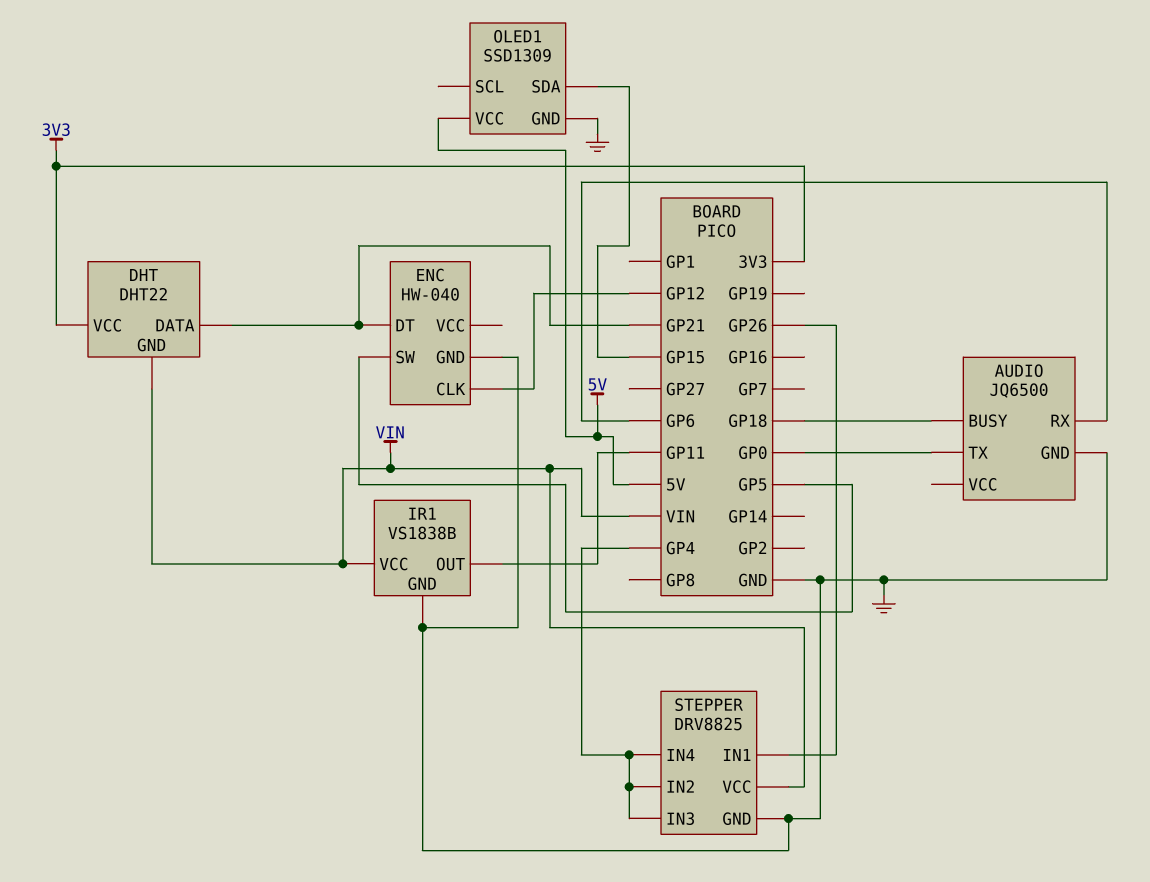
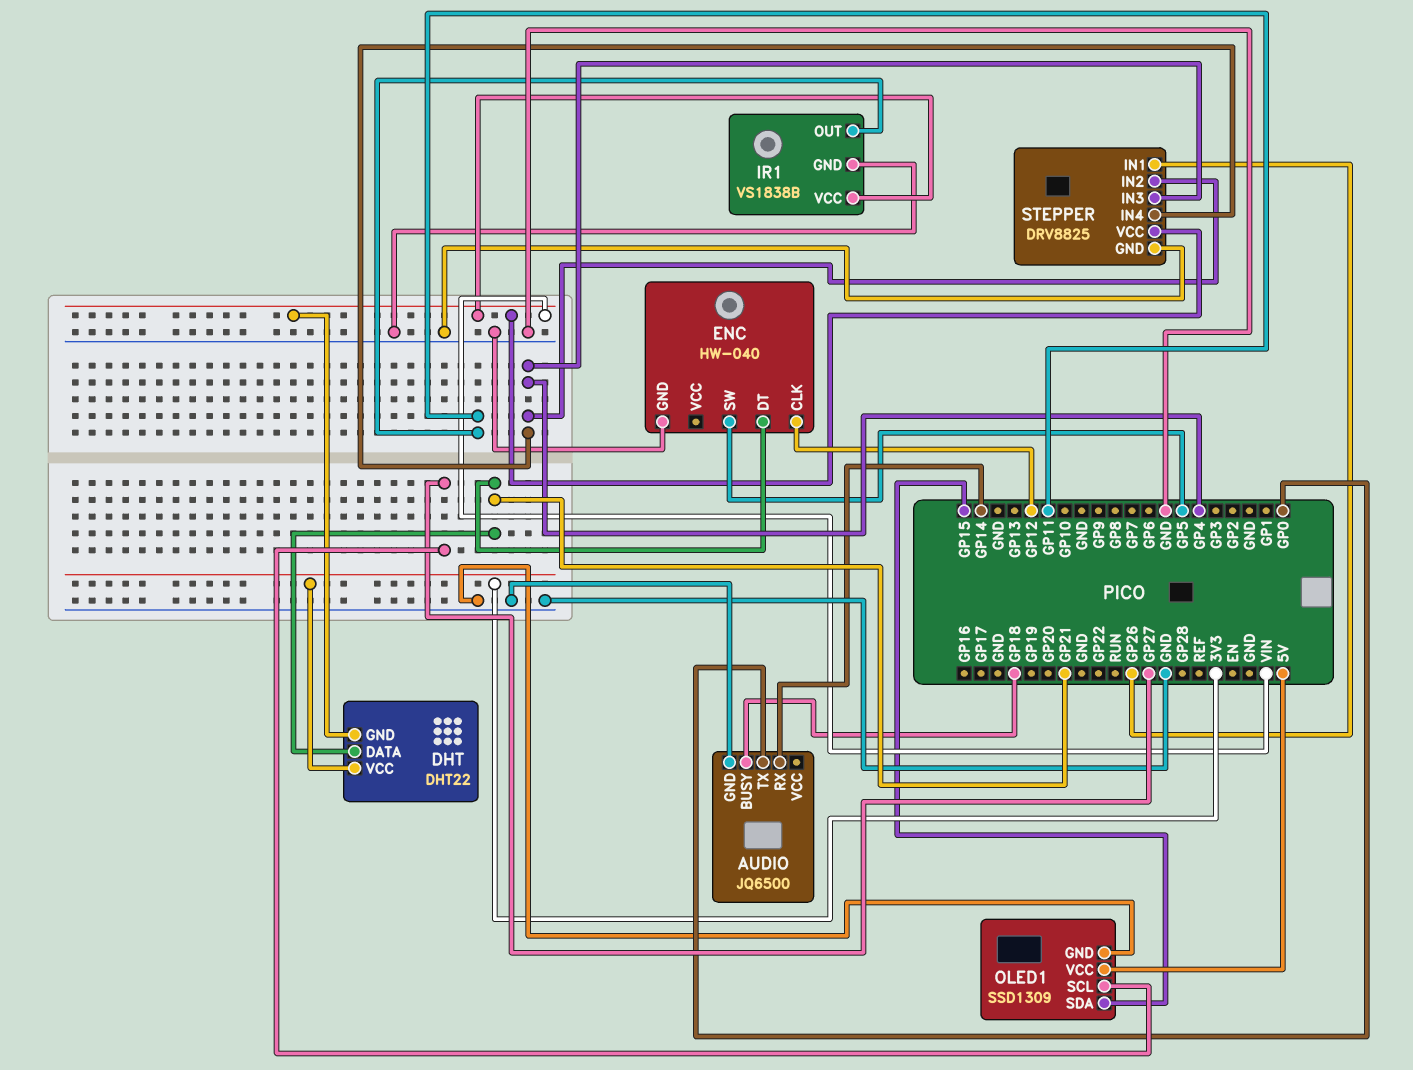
AUDIO pin RX: GP6 -> GP14
OLED1 pin SCL: none -> GP27

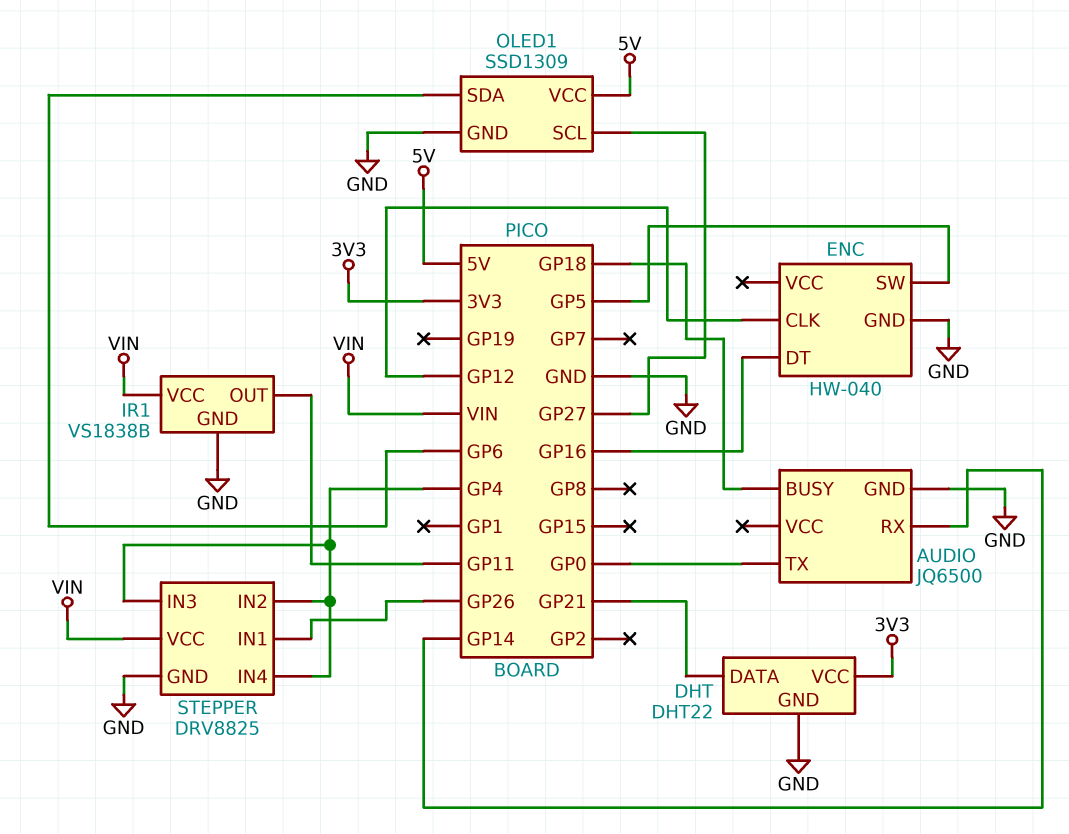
DHT pin GND: VIN -> GND
ENC pin DT: GP21 -> GP16
OLED1 pin SDA: GP15 -> GP6

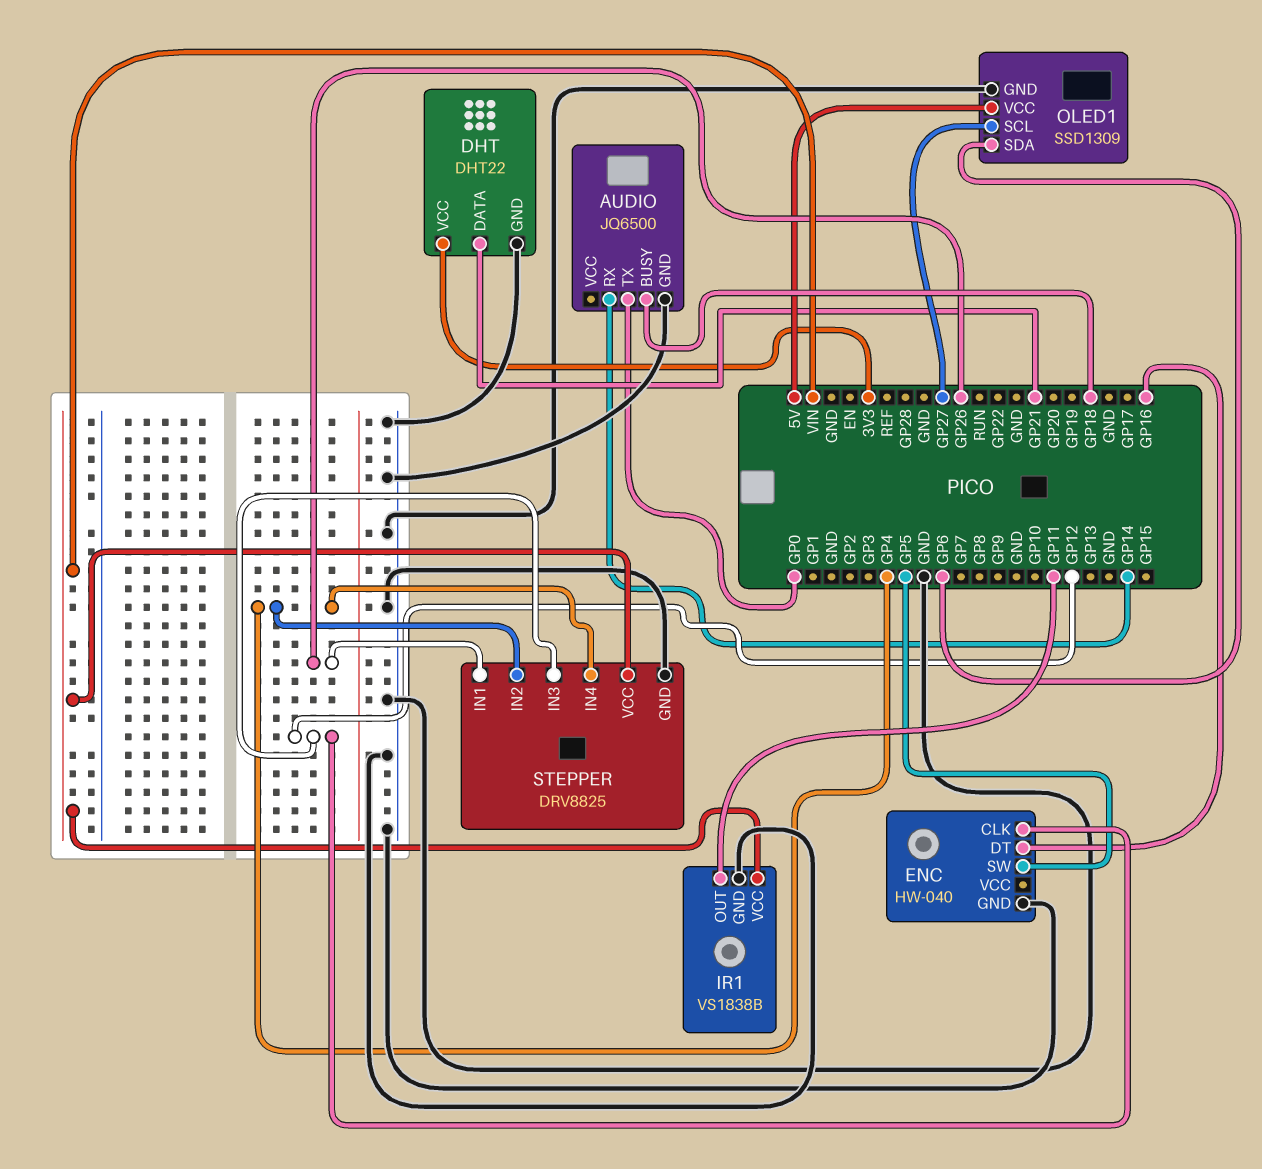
STEPPER pin IN3: GP4 -> GP12

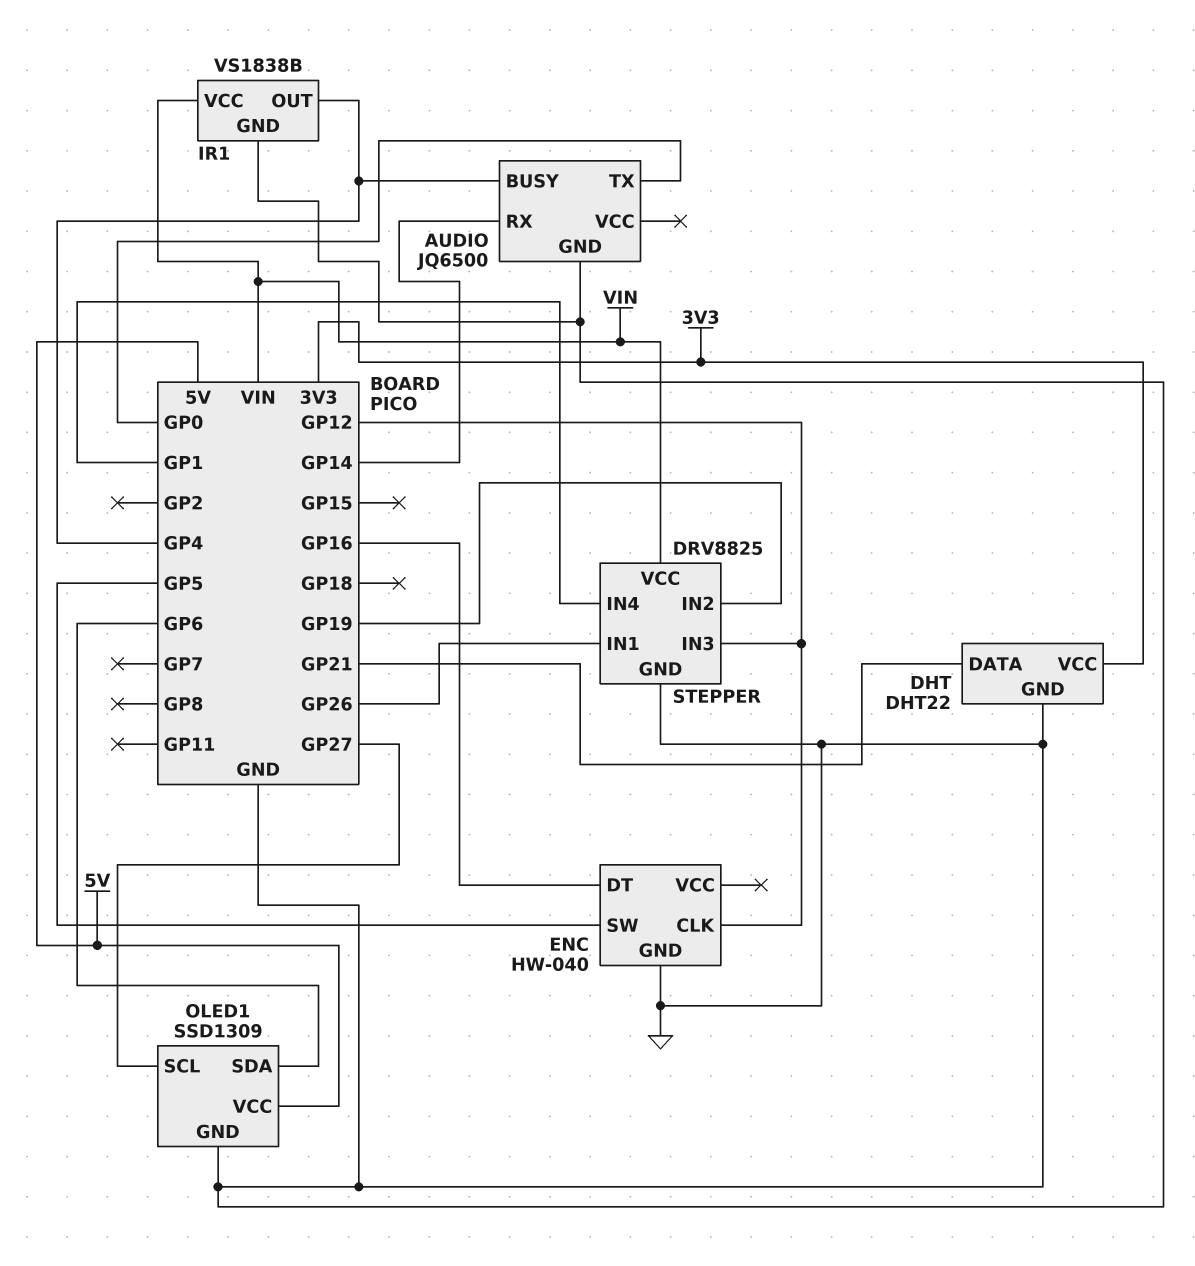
AUDIO pin BUSY: GP18 -> GP4
IR1 pin OUT: GP11 -> GP4
STEPPER pin IN2: GP4 -> GP19
STEPPER pin IN4: GP4 -> GP1

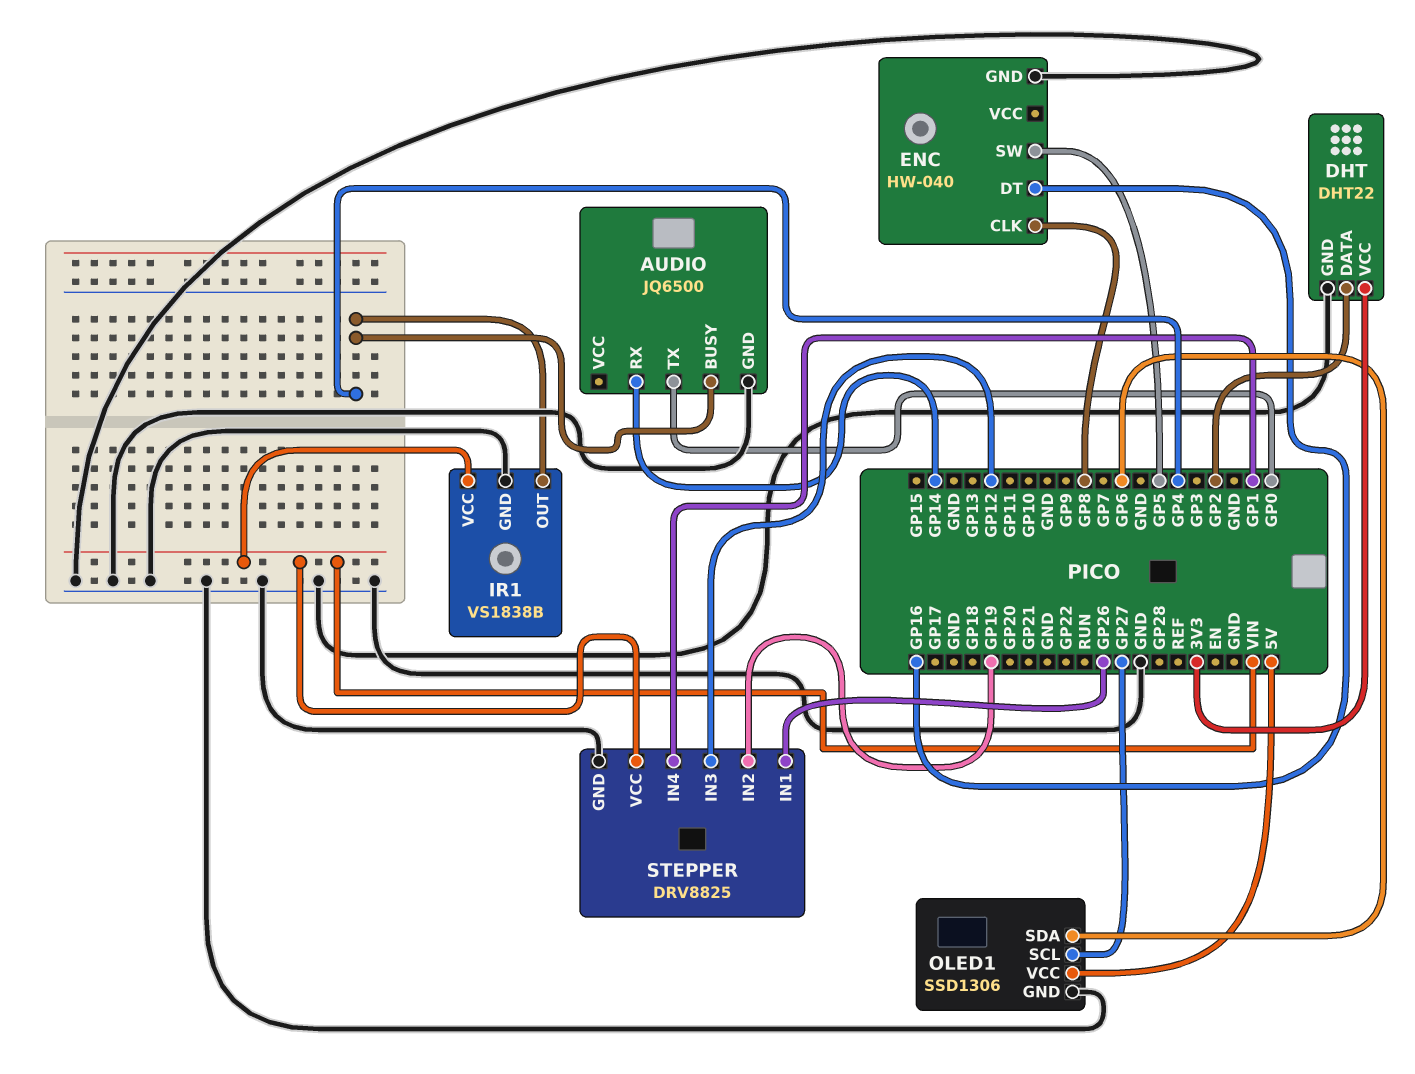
DHT pin DATA: GP21 -> GP2
ENC pin CLK: GP12 -> GP8
OLED1: SSD1309 -> SSD1306

